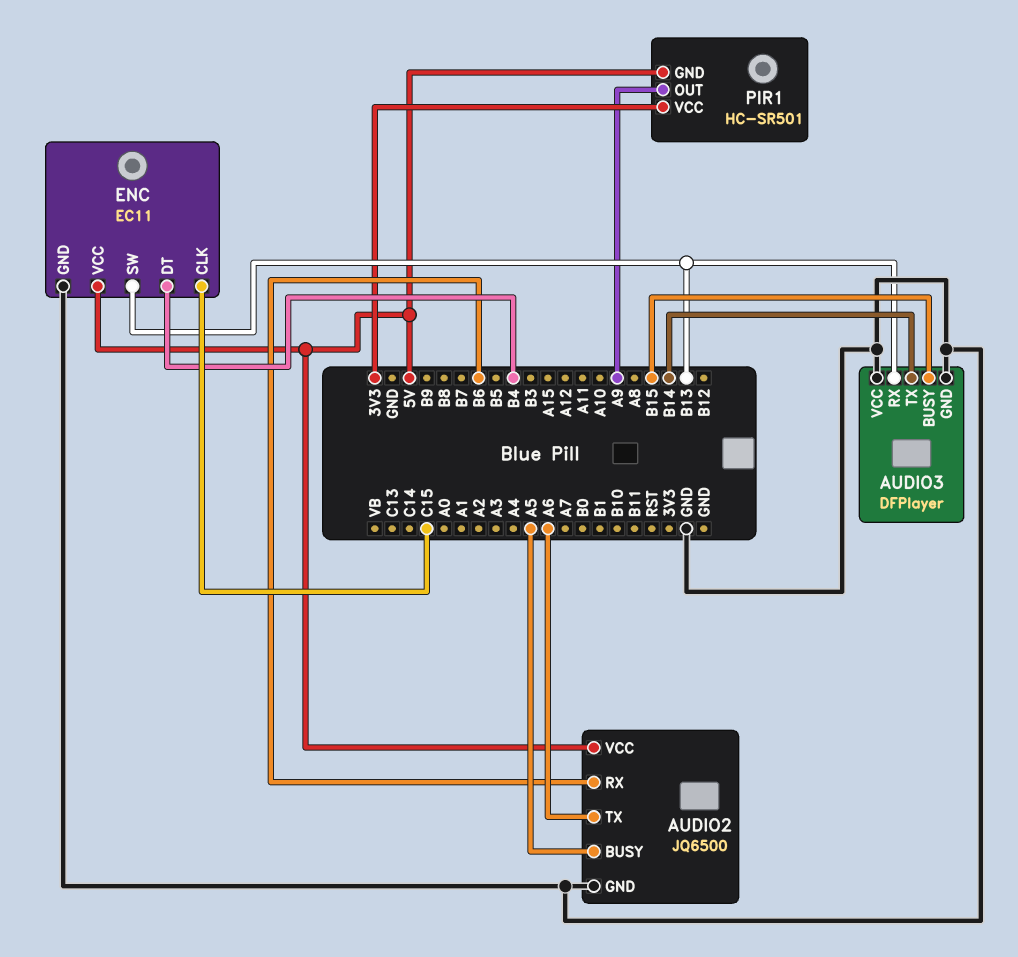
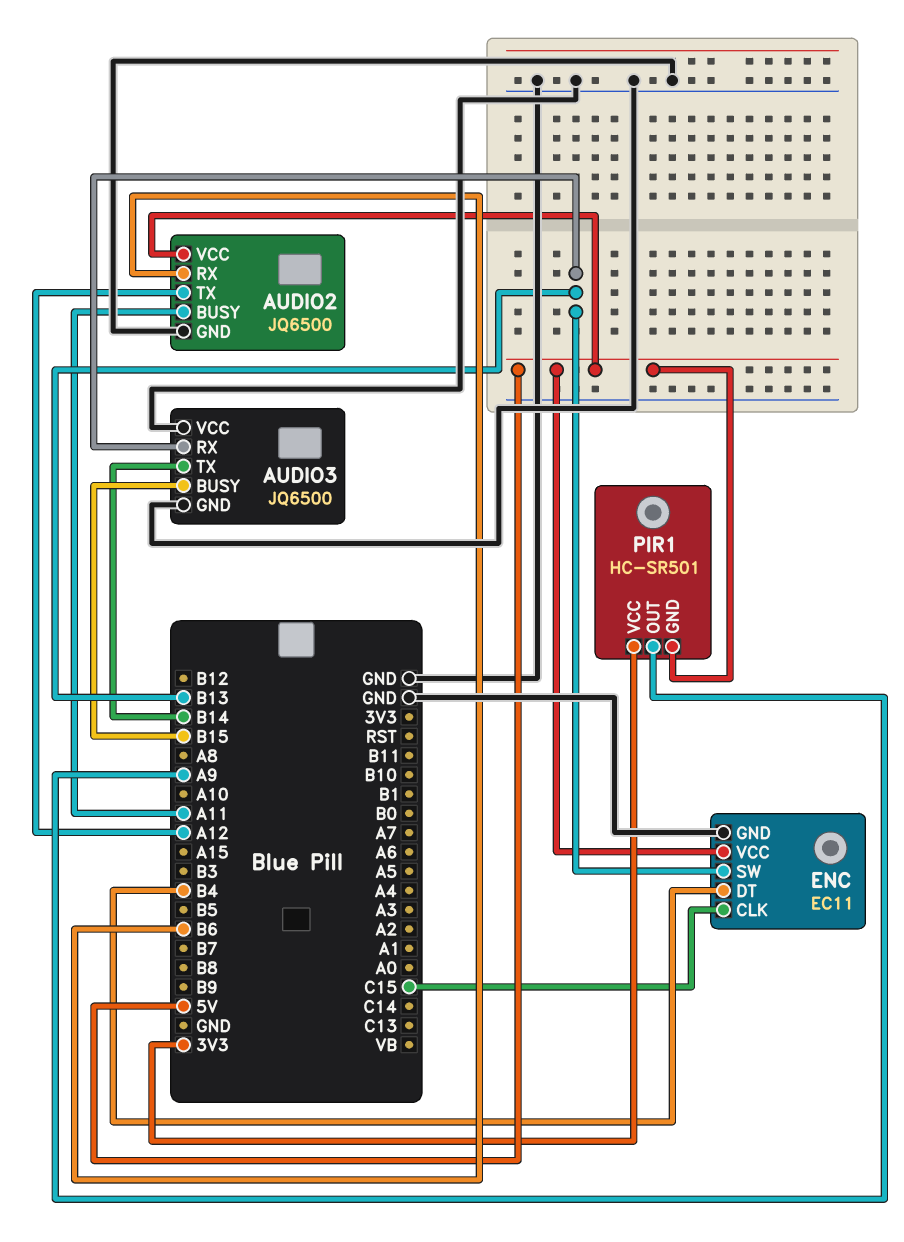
AUDIO2 pin BUSY: A5 -> A11
AUDIO2 pin TX: A6 -> A12
AUDIO3: DFPlayer -> JQ6500

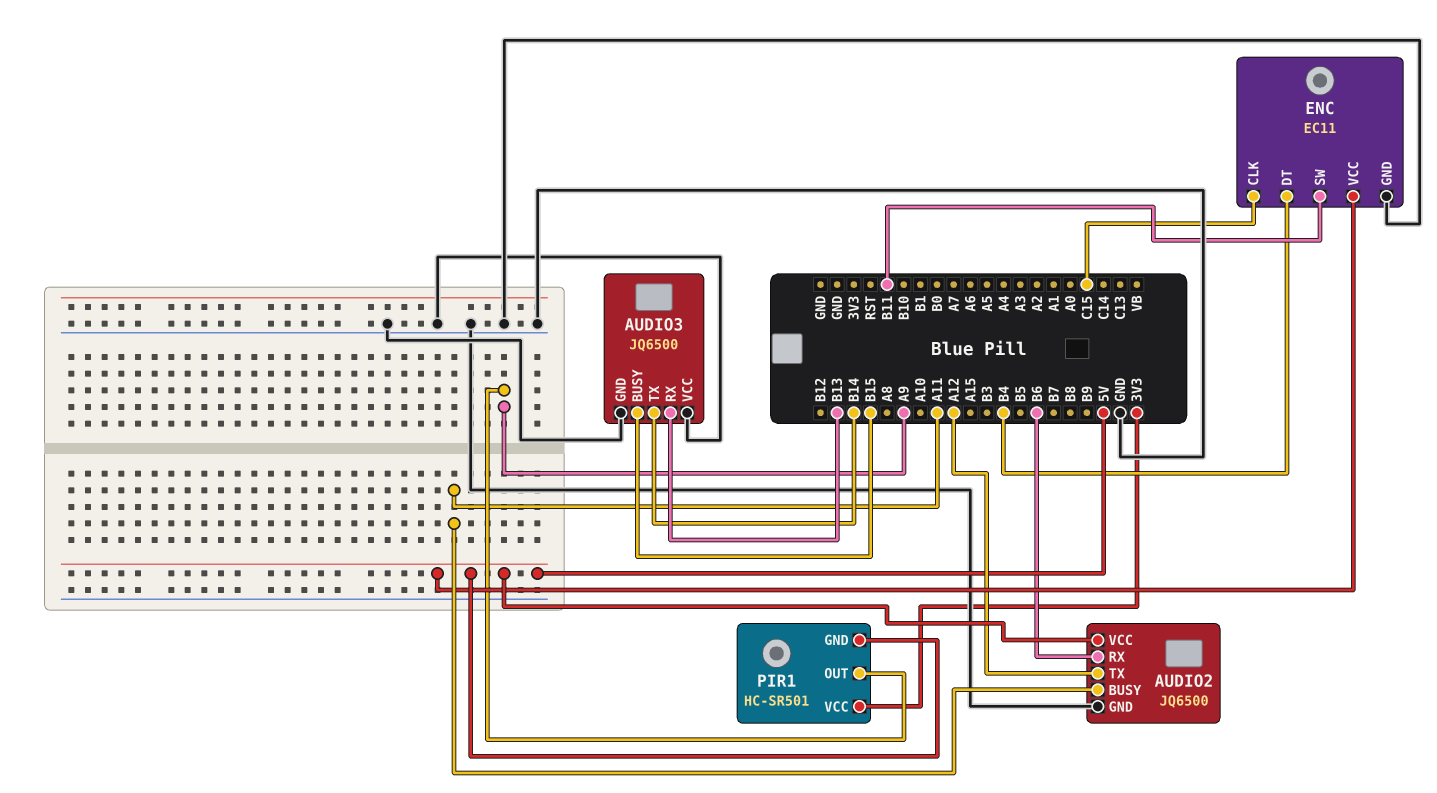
ENC pin SW: B13 -> B11

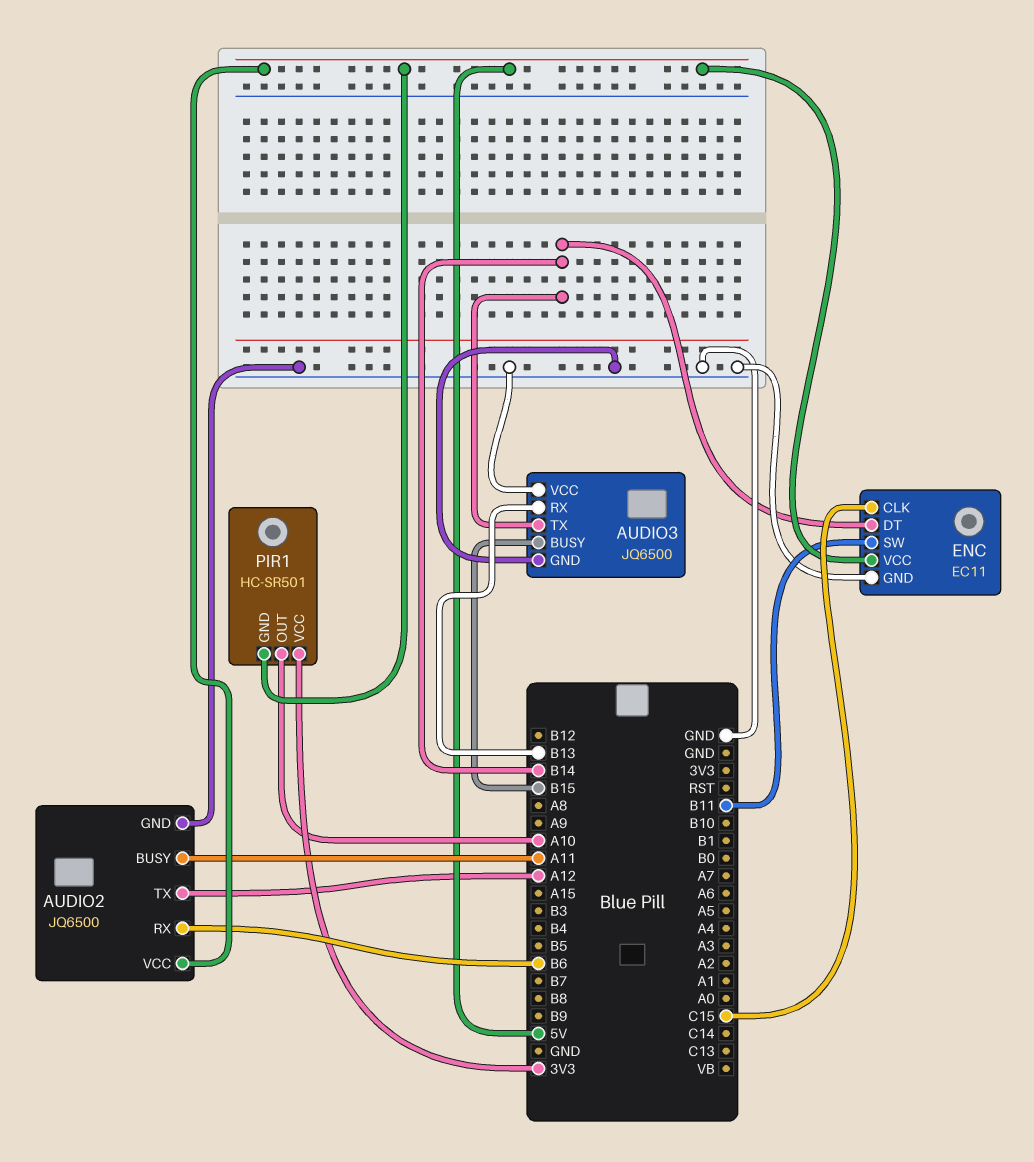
ENC pin DT: B4 -> B14
PIR1 pin OUT: A9 -> A10

